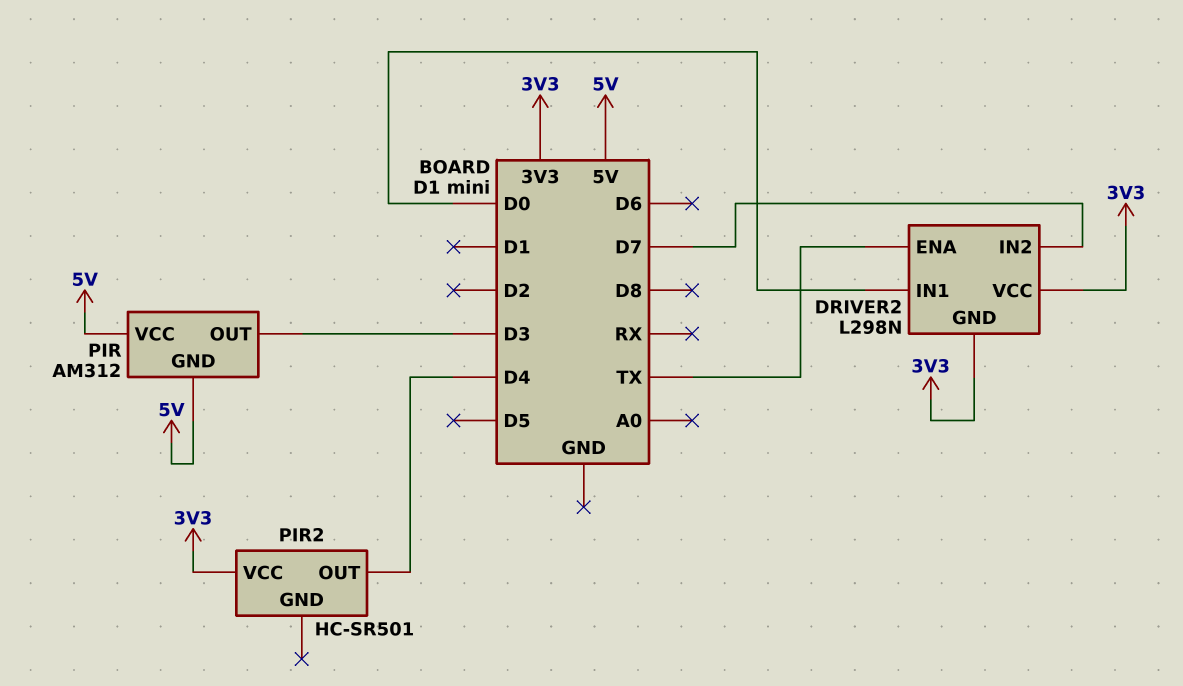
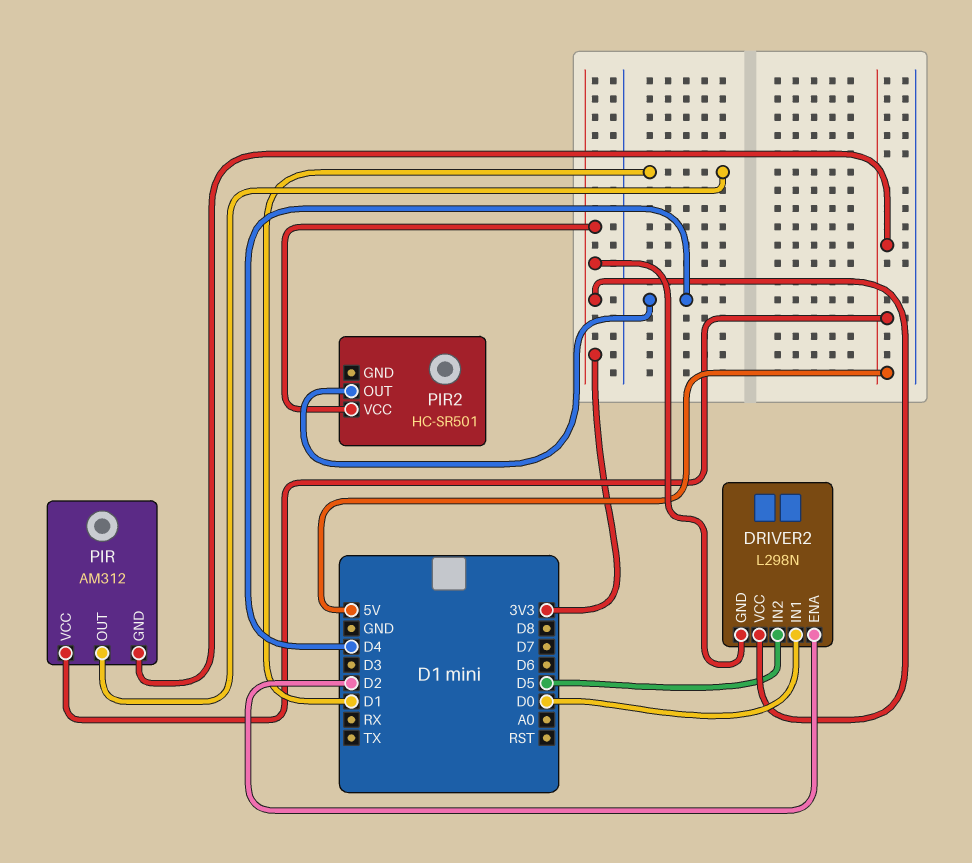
DRIVER2 pin ENA: TX -> D2
DRIVER2 pin IN2: D7 -> D5
PIR pin OUT: D3 -> D1

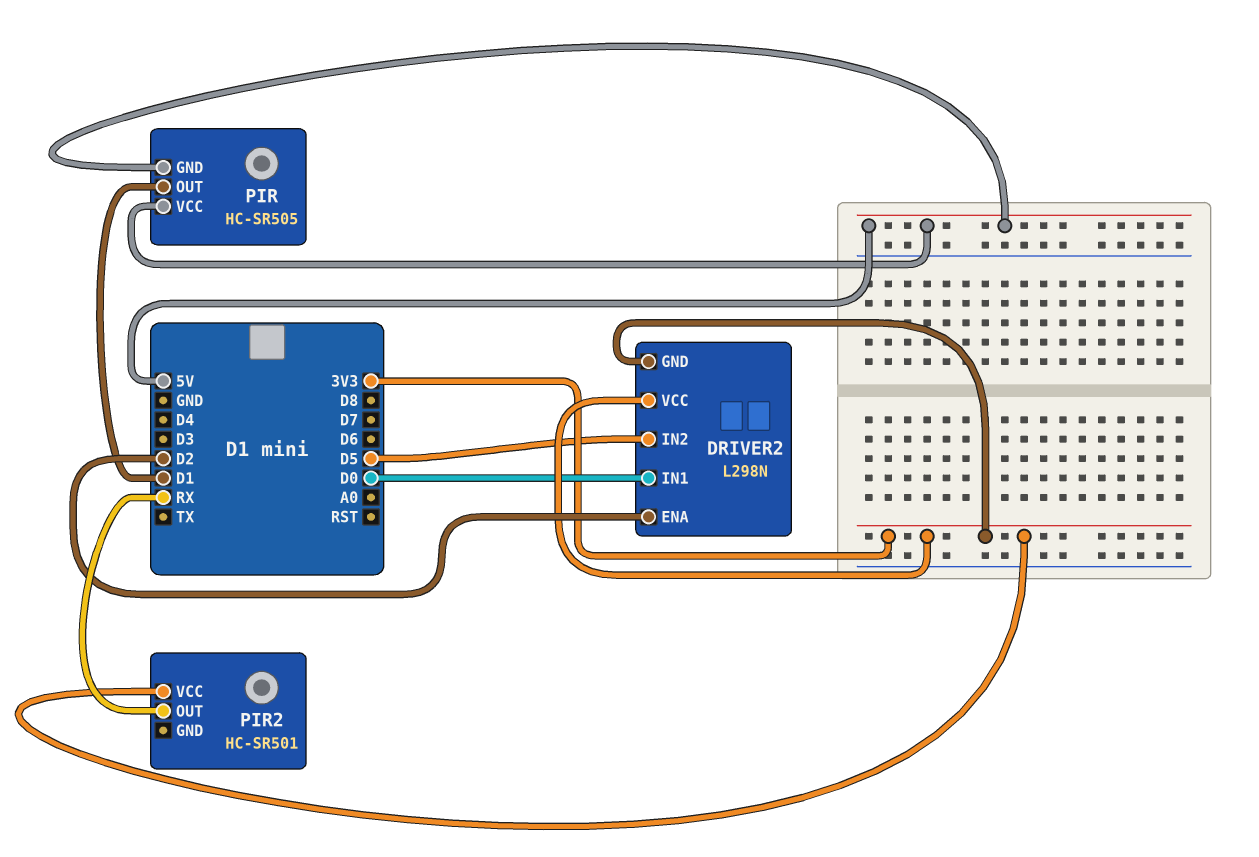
PIR: AM312 -> HC-SR505
PIR2 pin OUT: D4 -> RX

